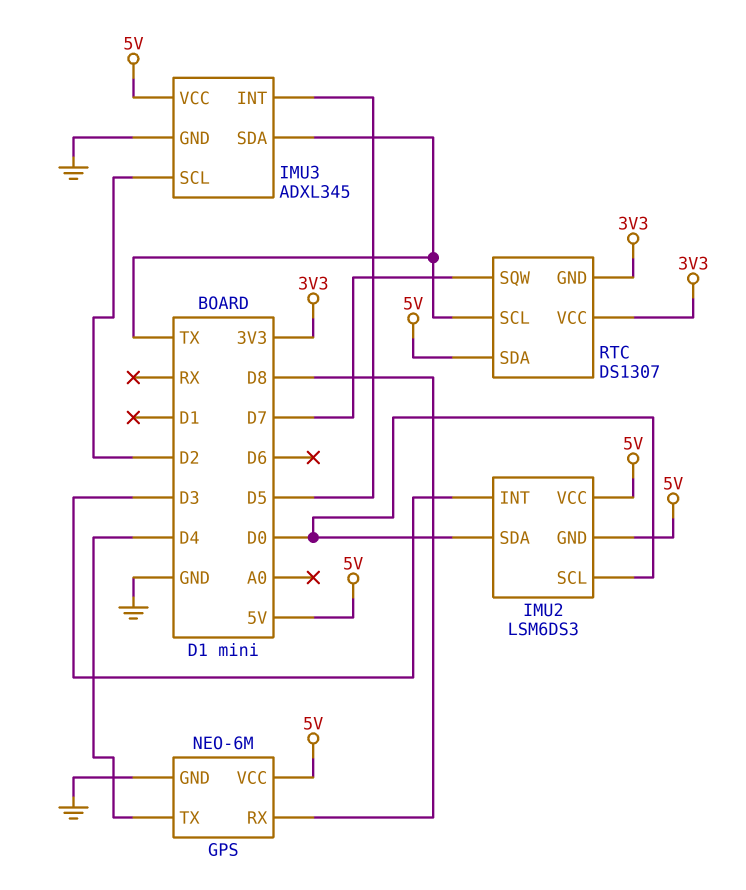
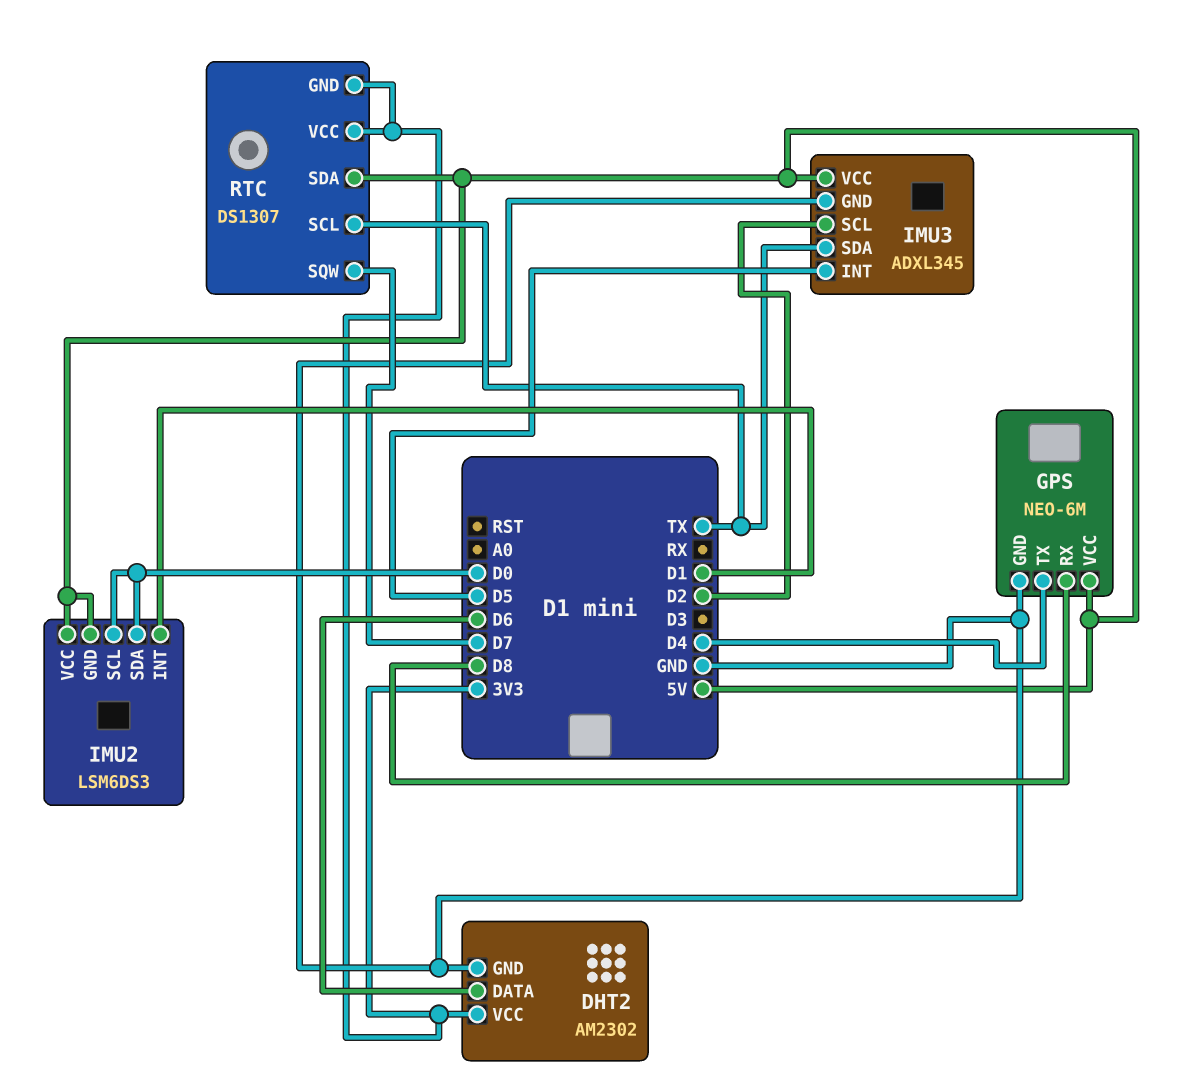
DHT2: none -> AM2302
DHT2 pin DATA: none -> D6
DHT2 pin GND: none -> GND
DHT2 pin VCC: none -> 3V3
IMU2 pin INT: D3 -> D1

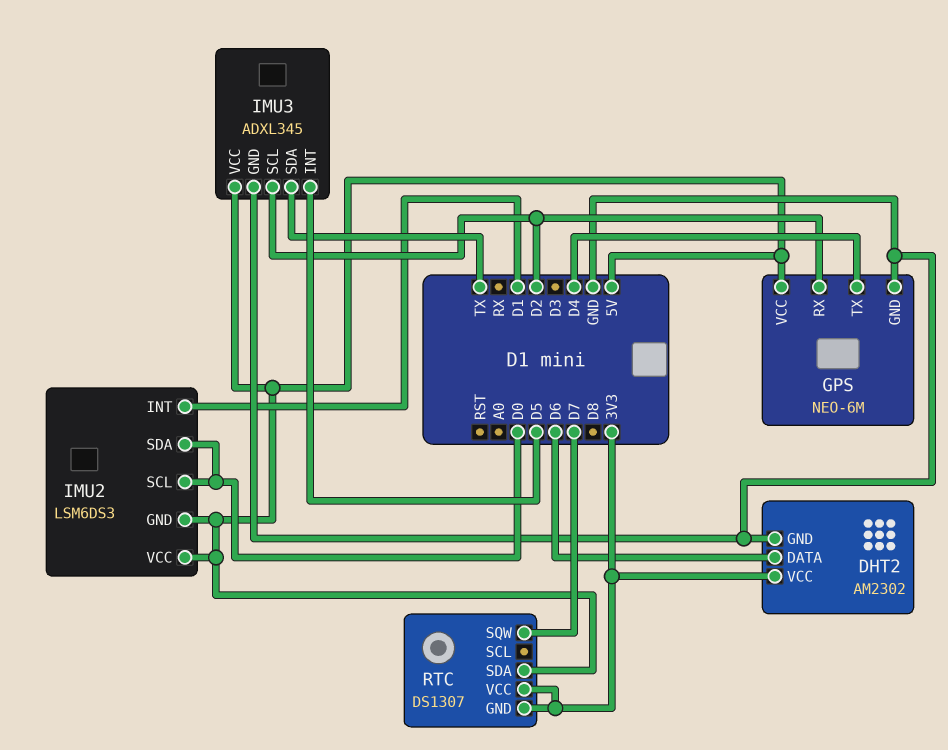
GPS pin RX: D8 -> D2
RTC pin SCL: TX -> none

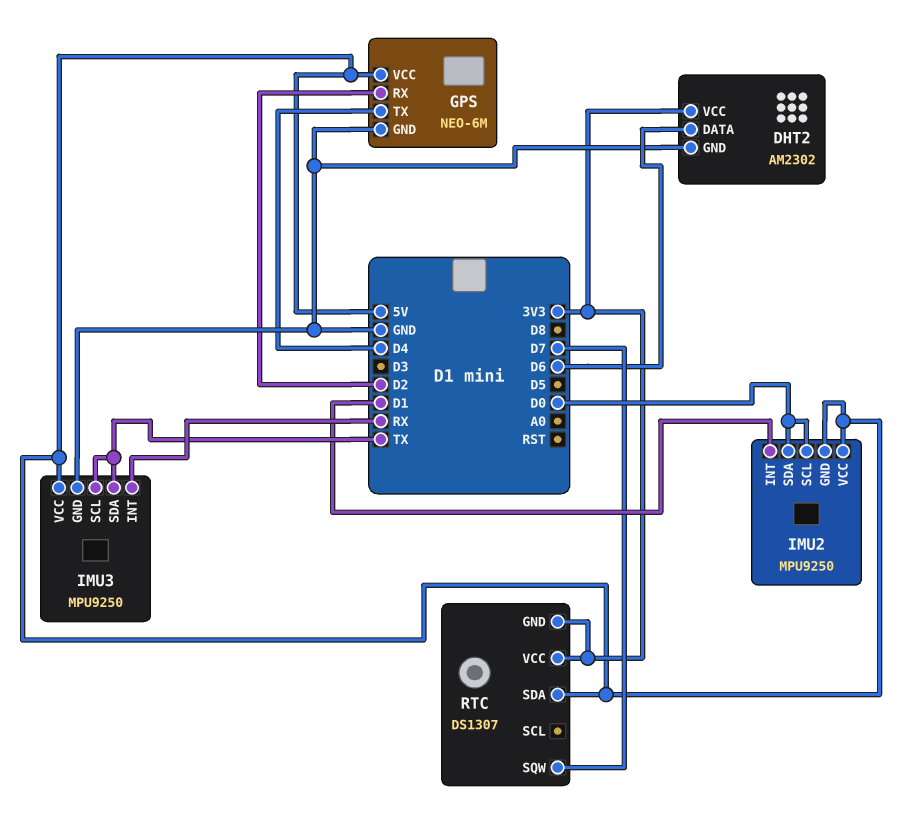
IMU2: LSM6DS3 -> MPU9250
IMU3: ADXL345 -> MPU9250
IMU3 pin INT: D5 -> RX
IMU3 pin SCL: D2 -> TX

